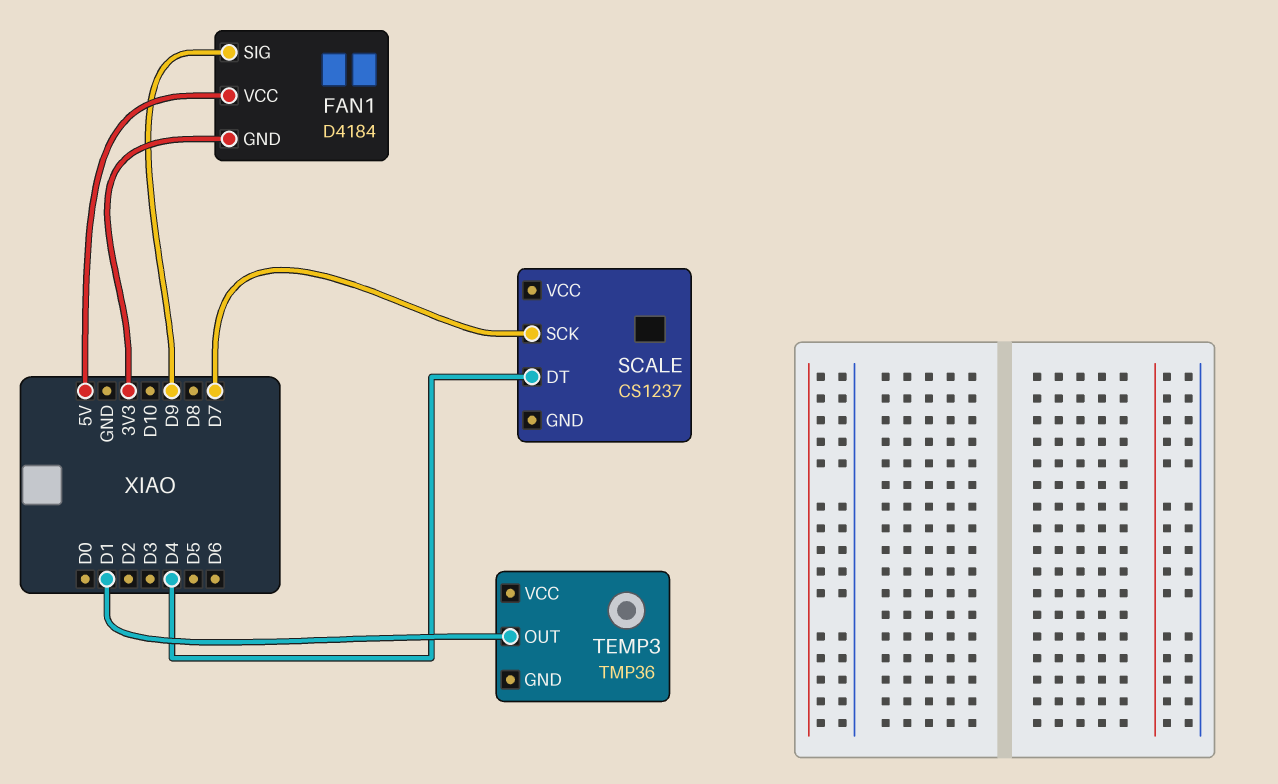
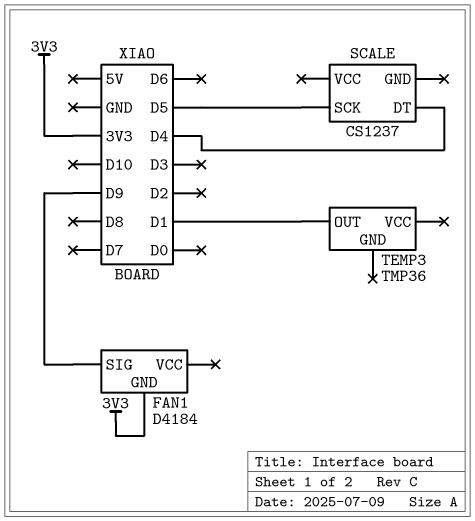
FAN1 pin VCC: 5V -> none
SCALE pin SCK: D7 -> D5

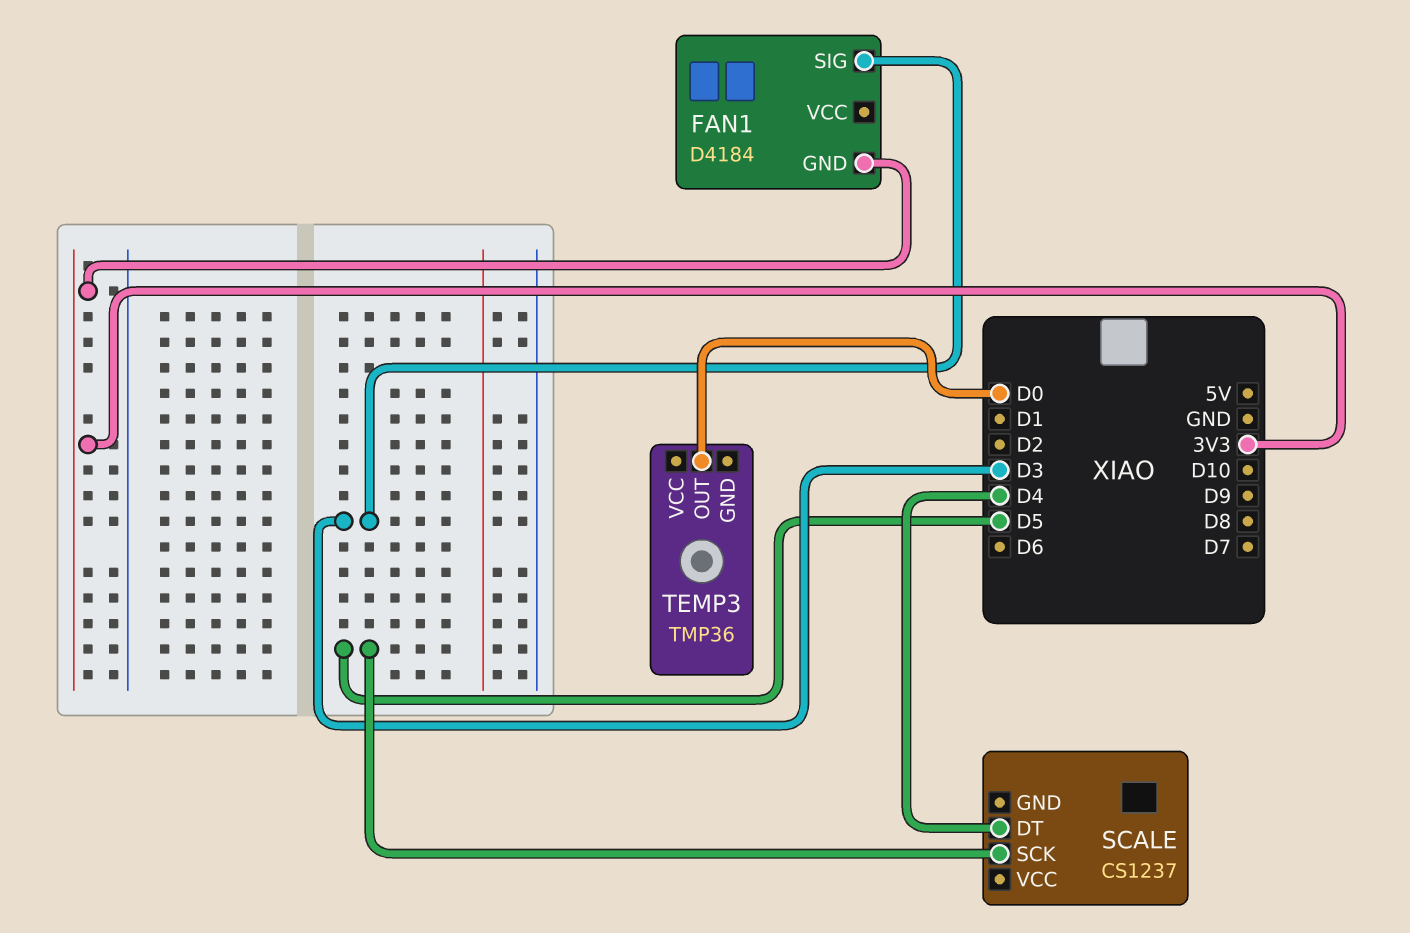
FAN1 pin SIG: D9 -> D3
TEMP3 pin OUT: D1 -> D0

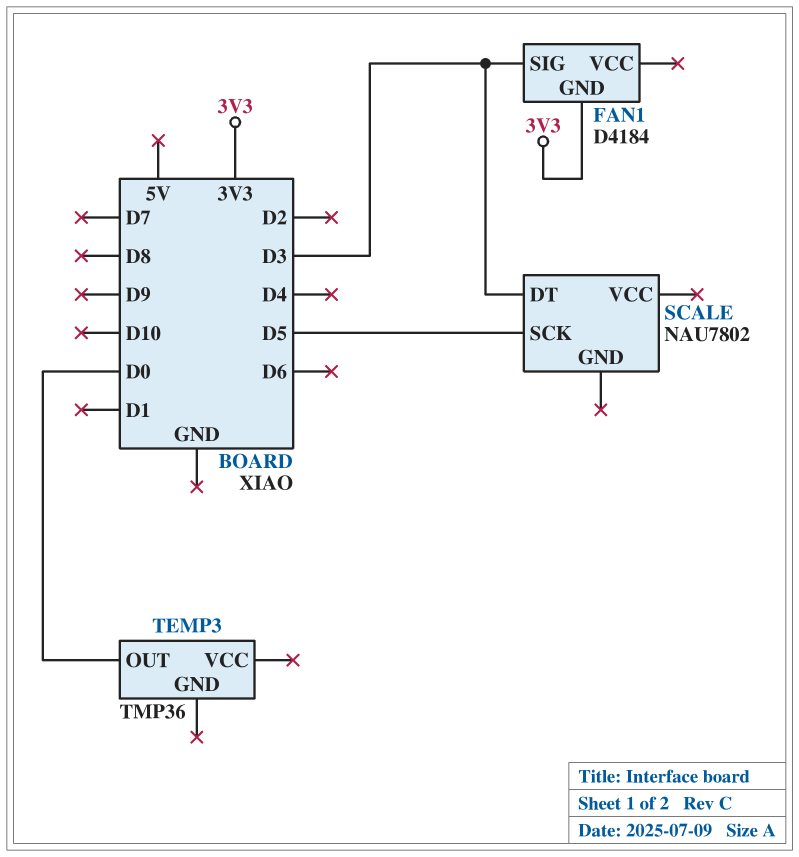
SCALE: CS1237 -> NAU7802
SCALE pin DT: D4 -> D3

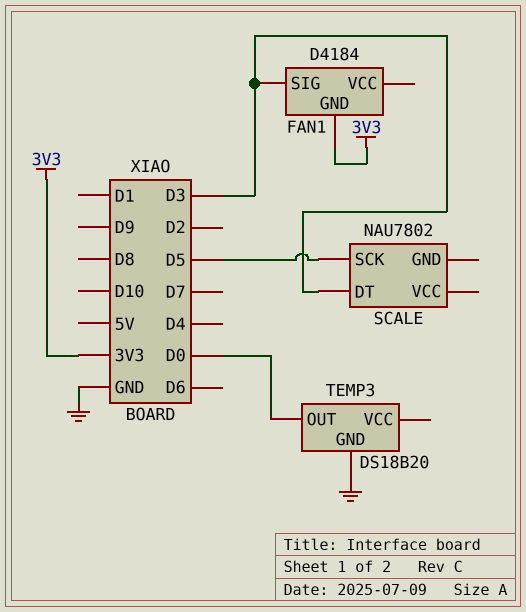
TEMP3: TMP36 -> DS18B20
TEMP3 pin GND: none -> GND

